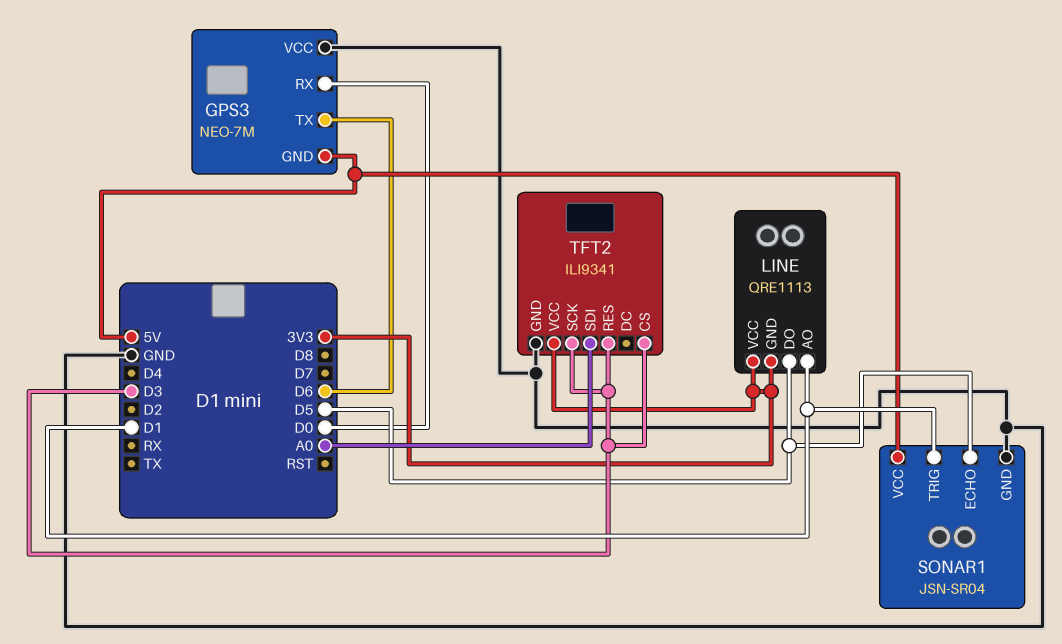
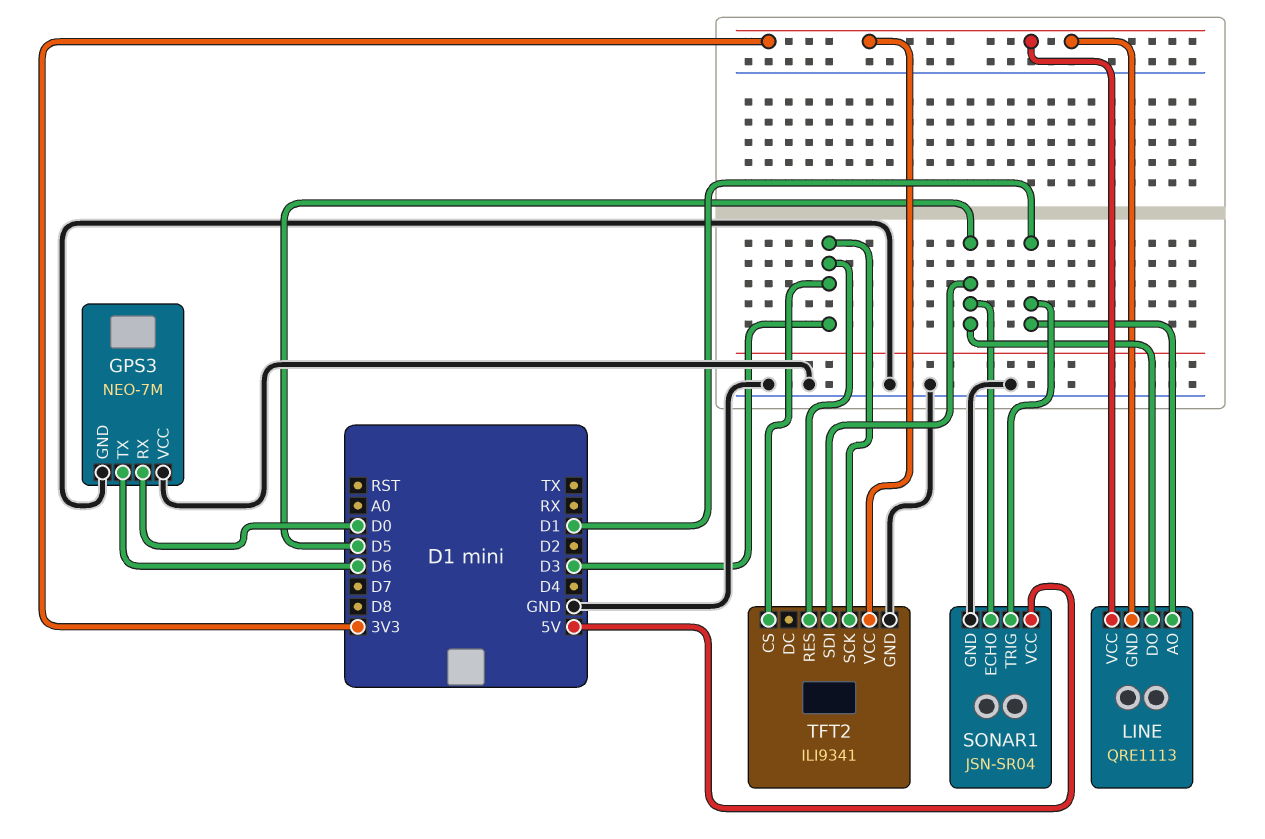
GPS3 pin GND: 5V -> GND
TFT2 pin SDI: A0 -> D5

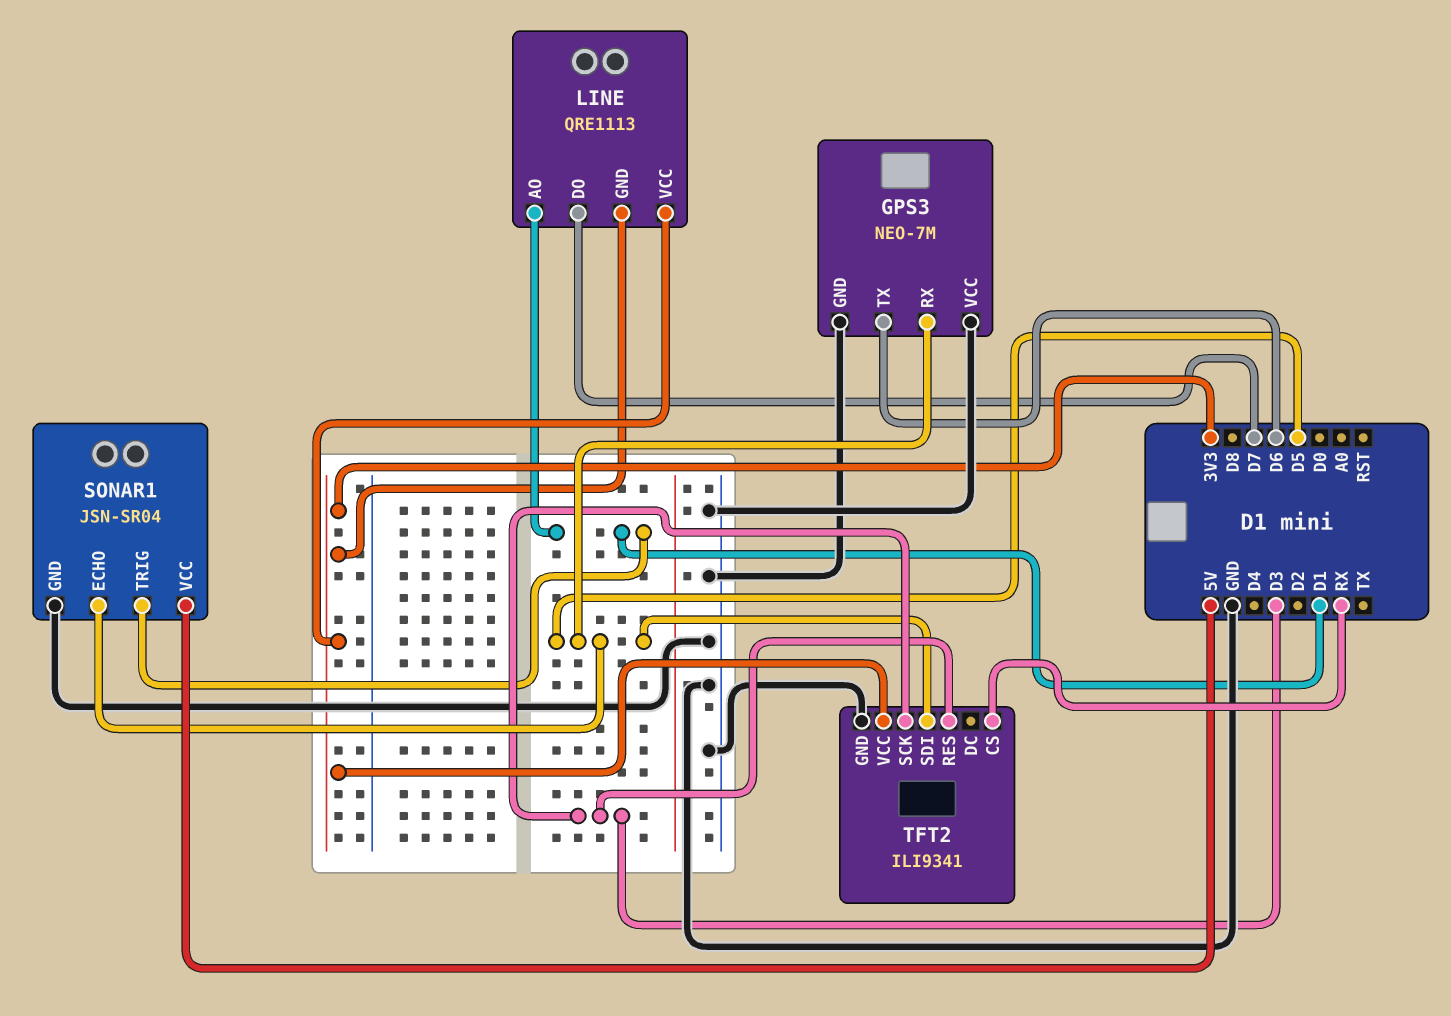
GPS3 pin RX: D0 -> D5
LINE pin DO: D5 -> D7
TFT2 pin CS: D3 -> RX

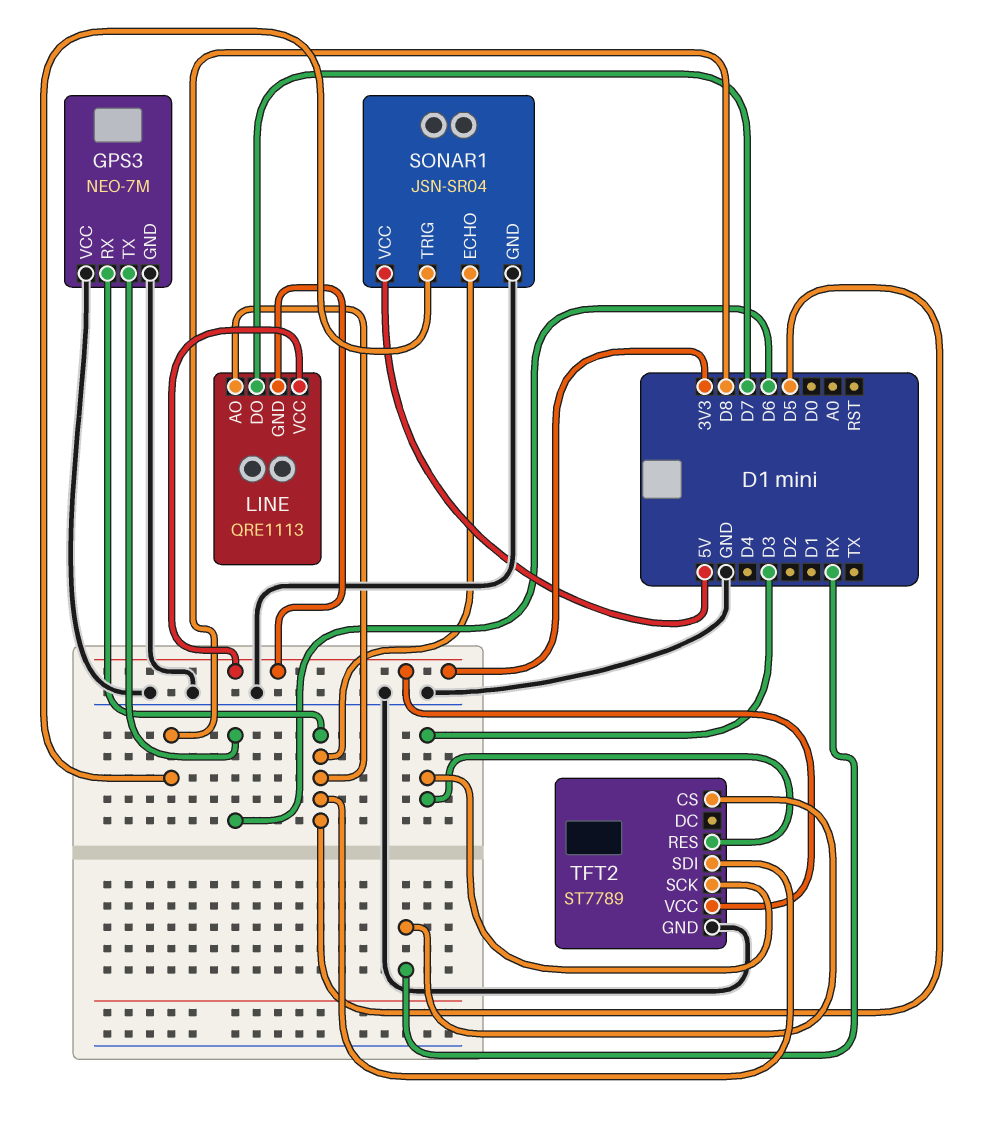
LINE pin AO: D1 -> D5
SONAR1 pin TRIG: D1 -> D8
TFT2: ILI9341 -> ST7789

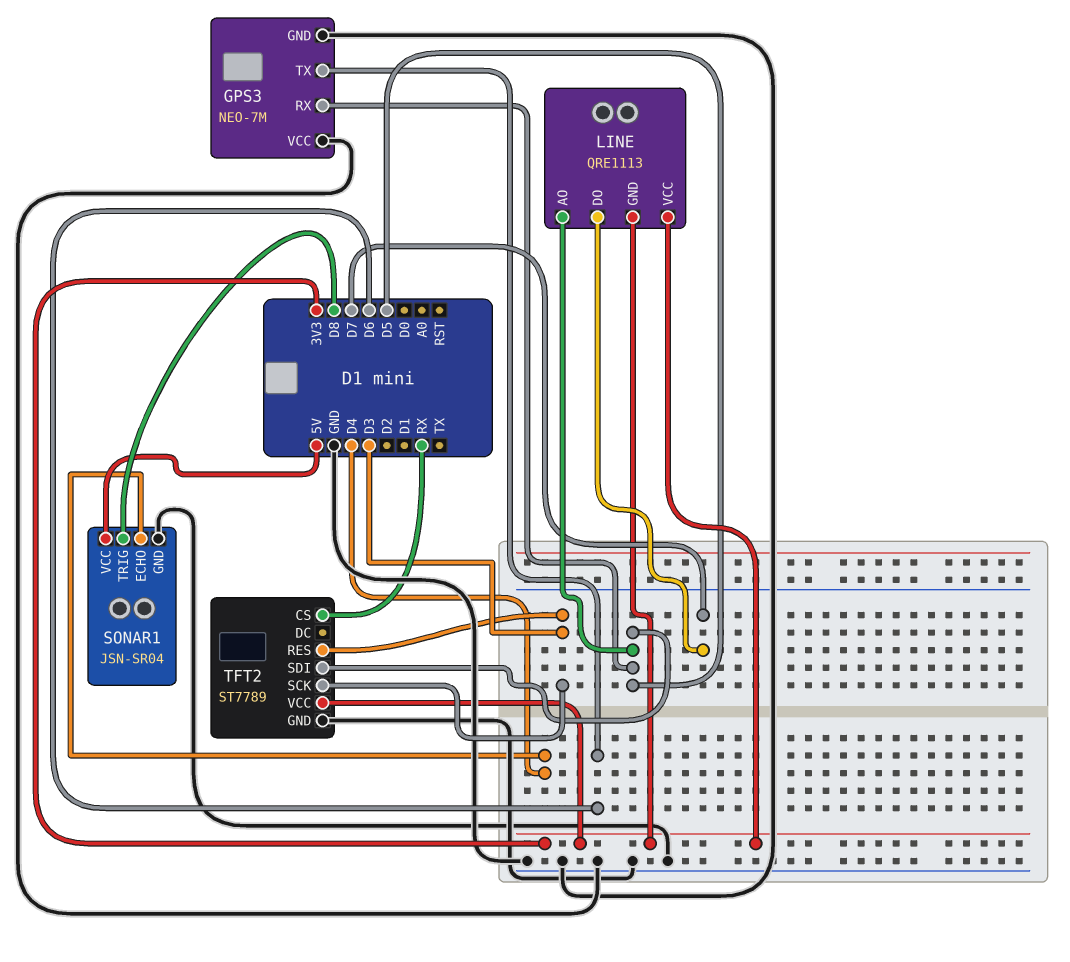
SONAR1 pin ECHO: D5 -> D4

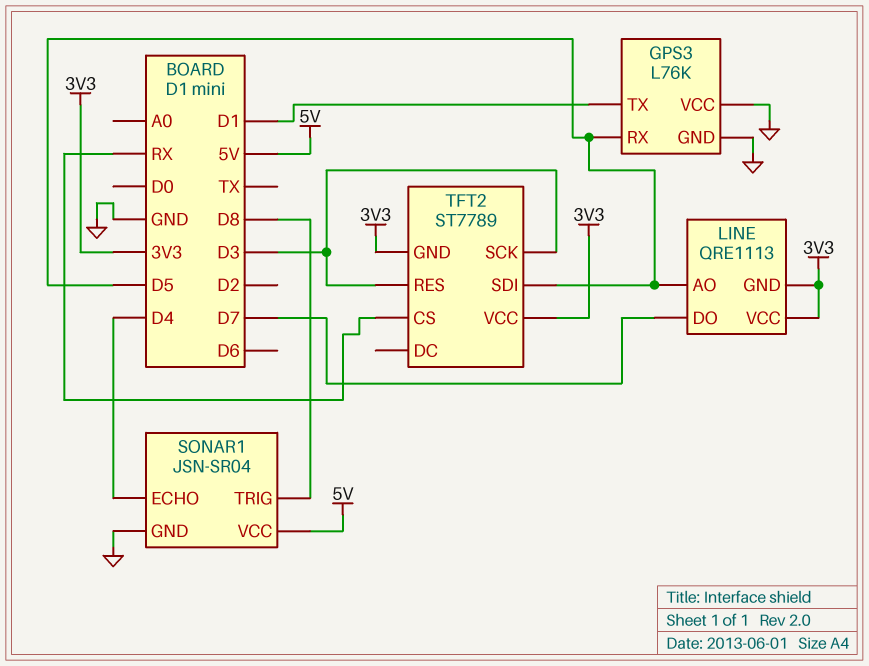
GPS3: NEO-7M -> L76K
GPS3 pin TX: D6 -> D1
TFT2 pin GND: GND -> 3V3

